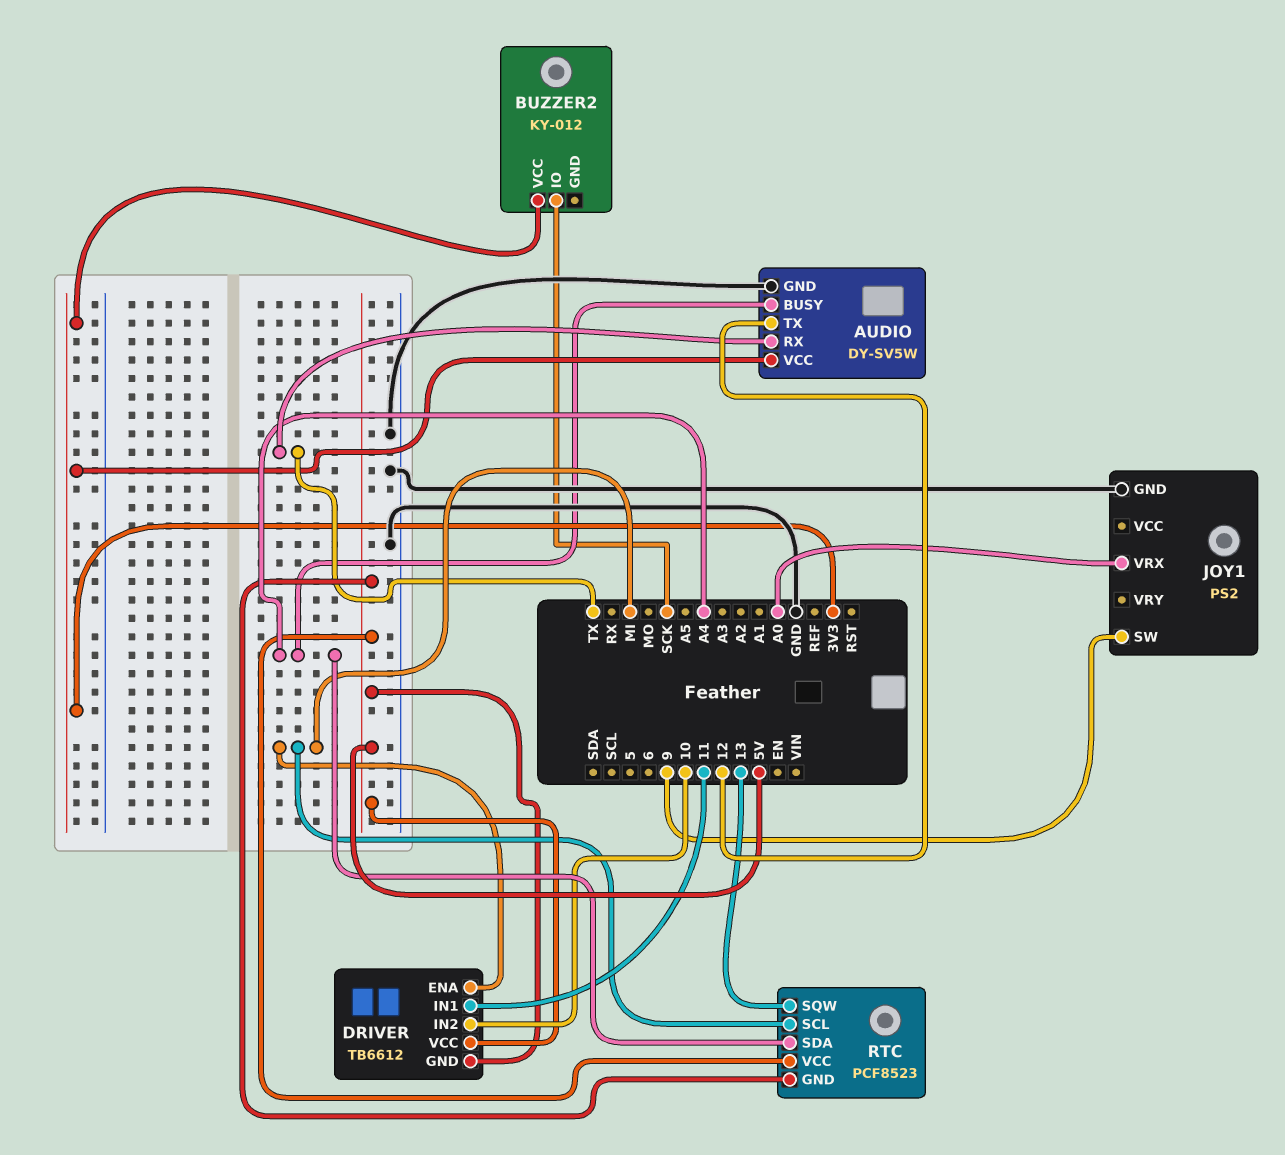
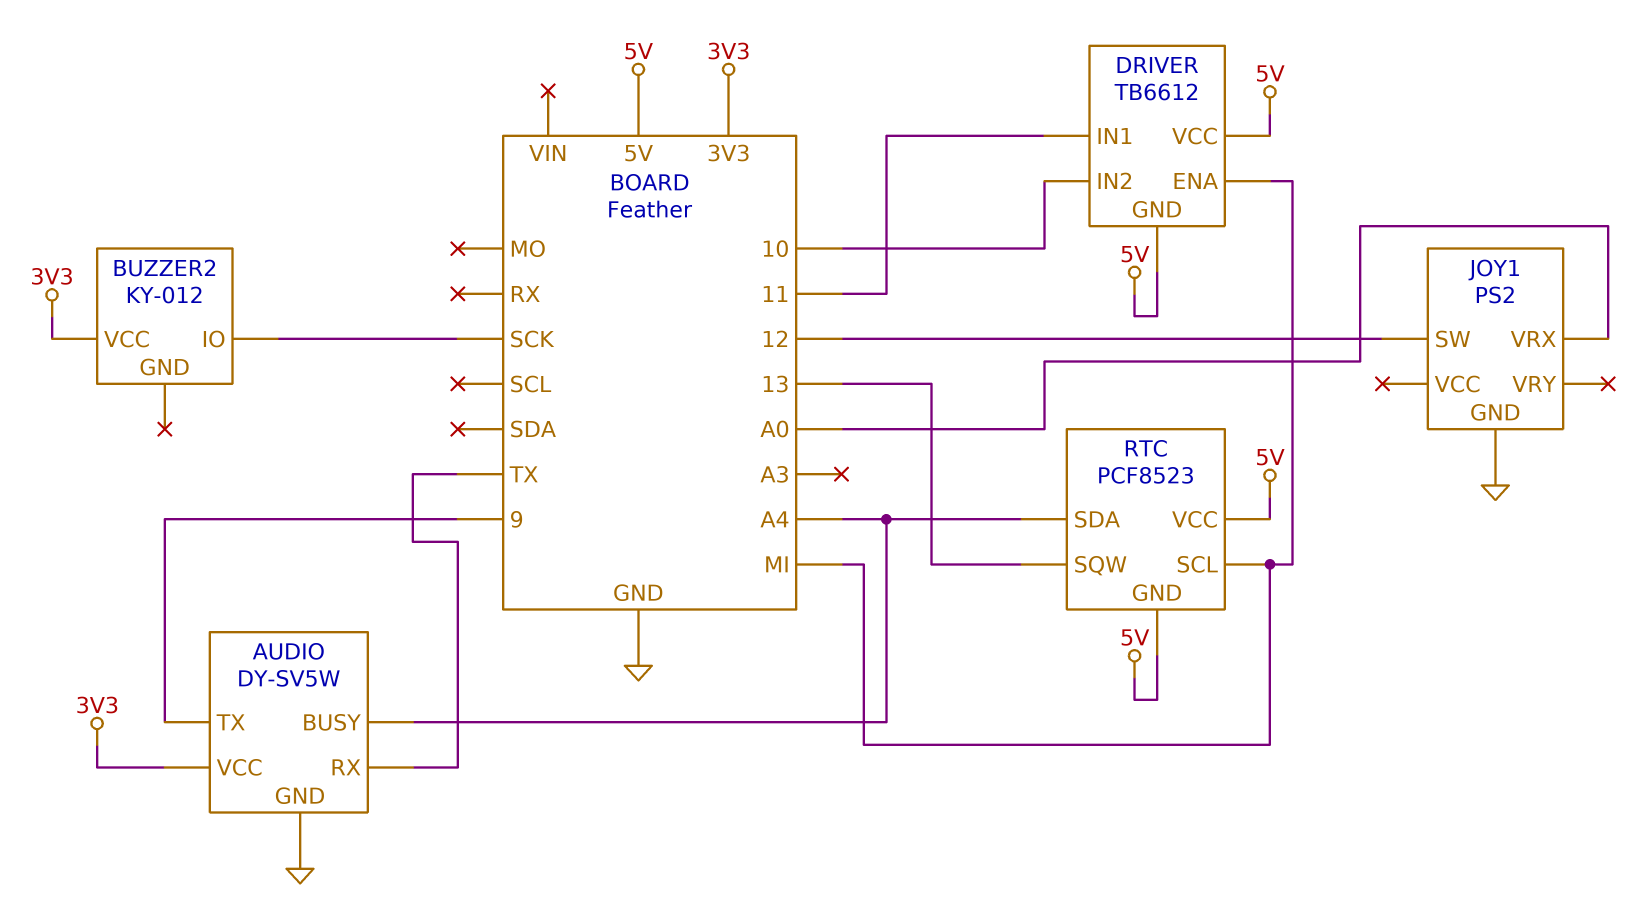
AUDIO pin TX: 12 -> 9
JOY1 pin SW: 9 -> 12

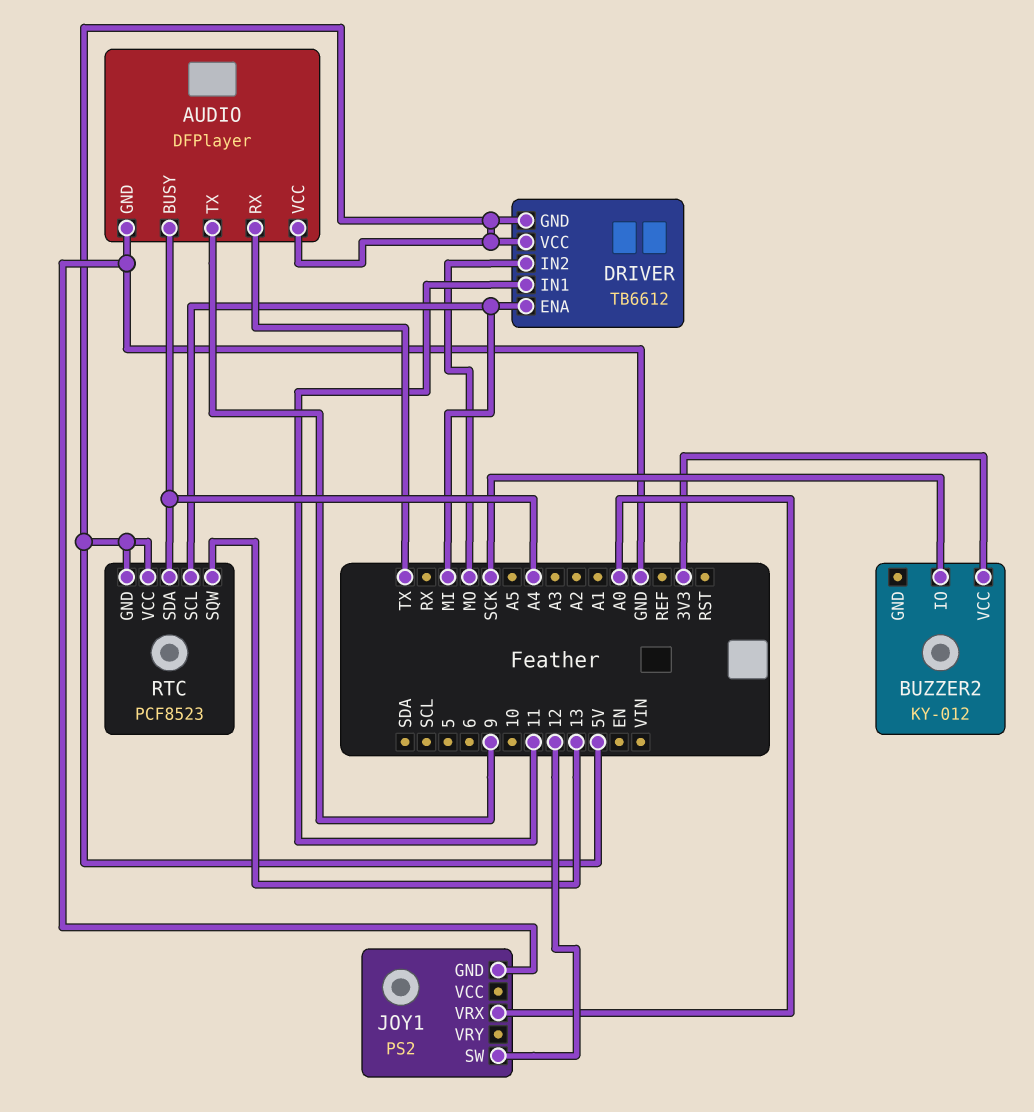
AUDIO: DY-SV5W -> DFPlayer
AUDIO pin VCC: 3V3 -> 5V
DRIVER pin IN2: 10 -> MO

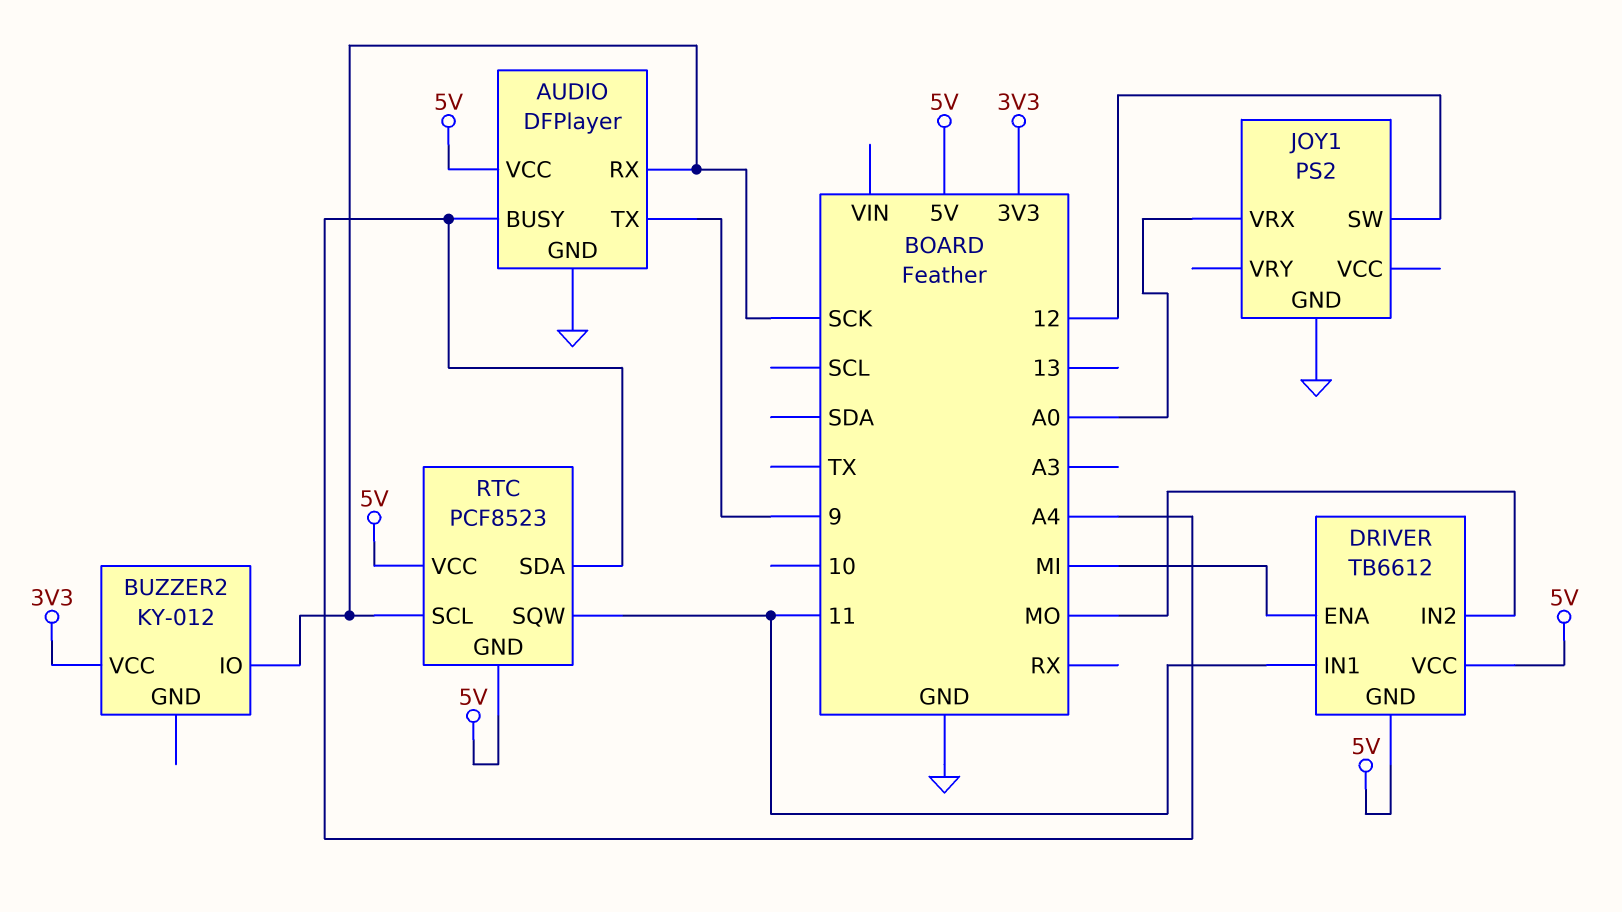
AUDIO pin RX: TX -> SCK
RTC pin SCL: MI -> SCK
RTC pin SQW: 13 -> 11

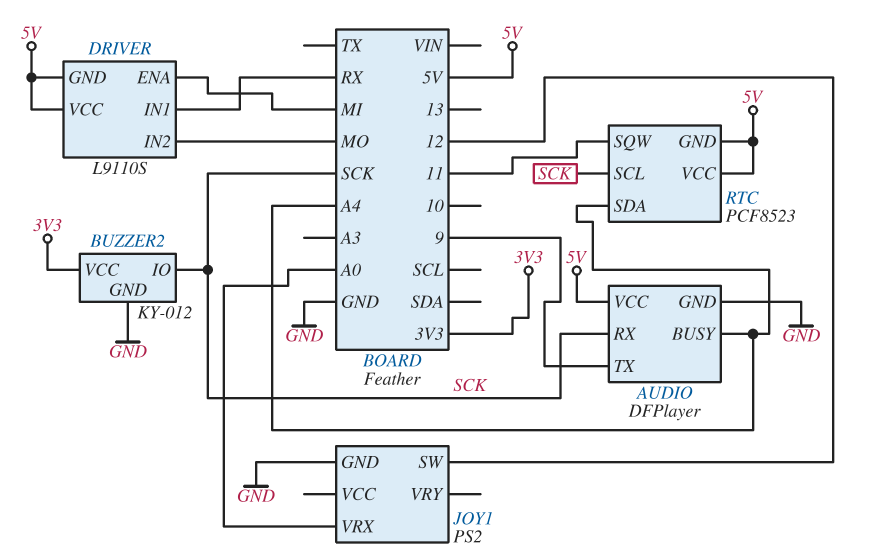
BUZZER2 pin GND: none -> GND
DRIVER: TB6612 -> L9110S
DRIVER pin IN1: 11 -> RX

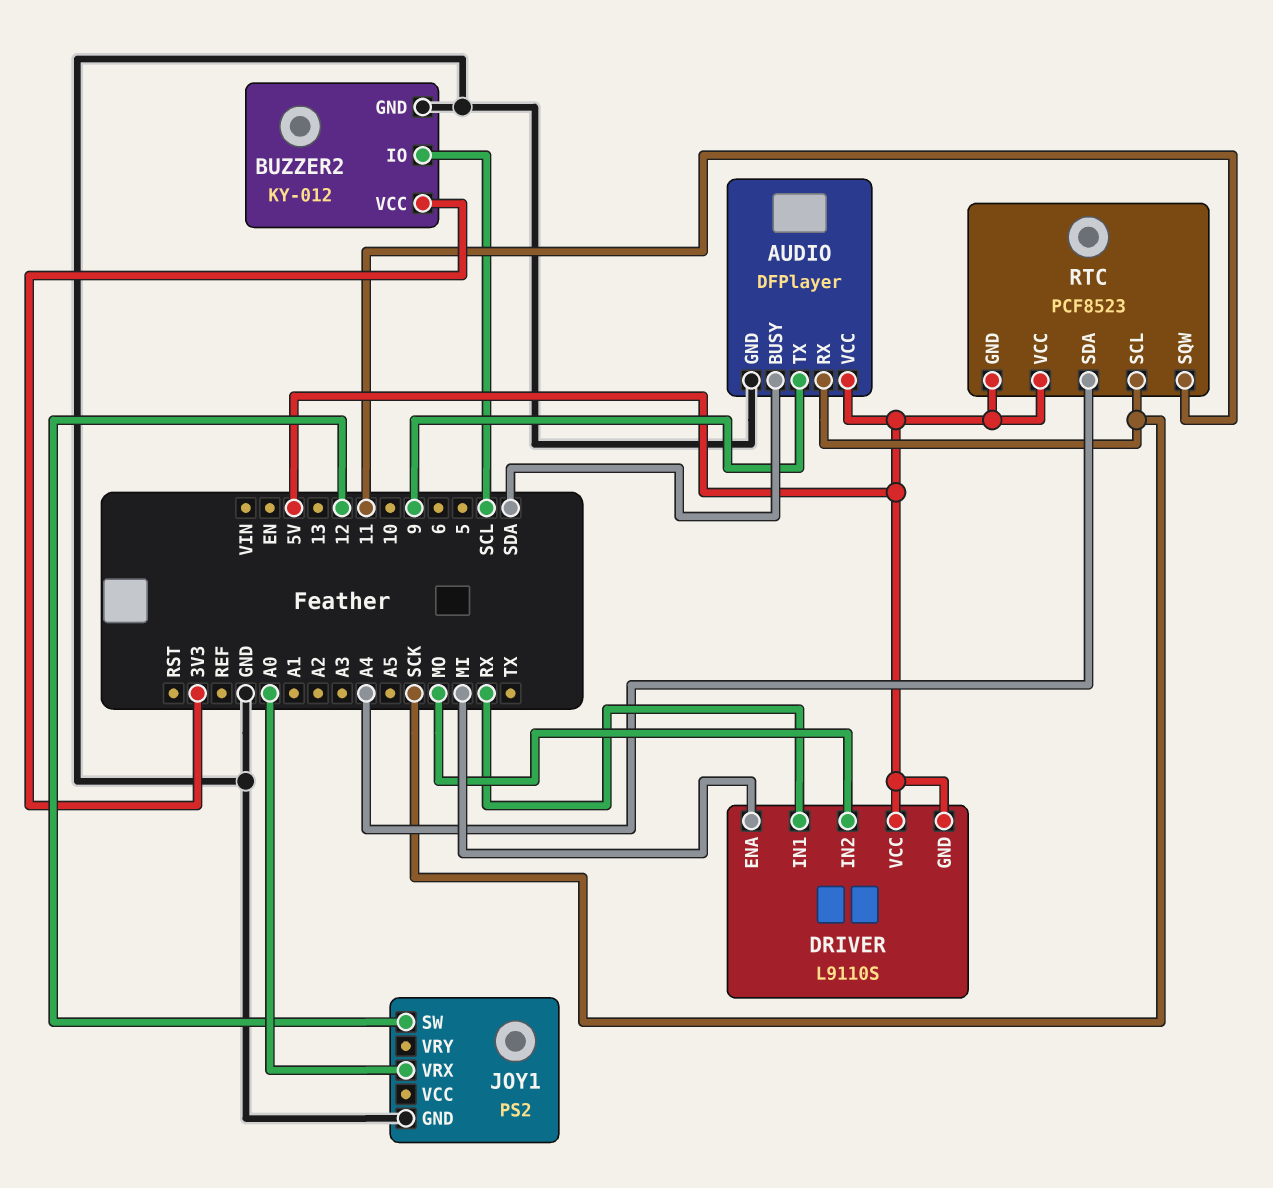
AUDIO pin BUSY: A4 -> SDA
BUZZER2 pin IO: SCK -> SCL

